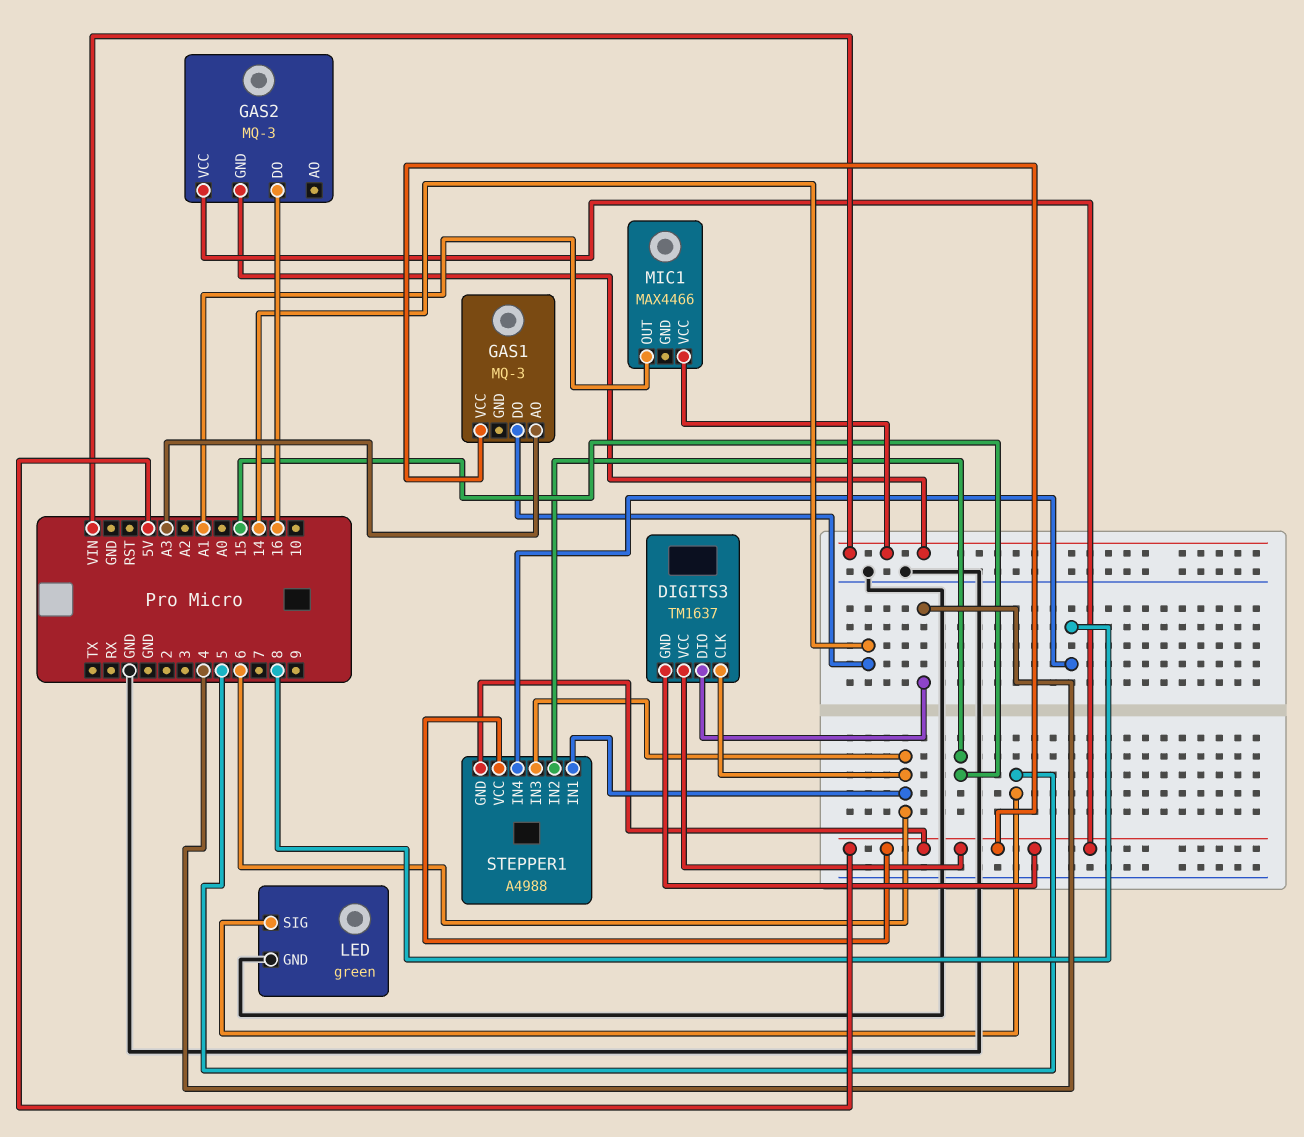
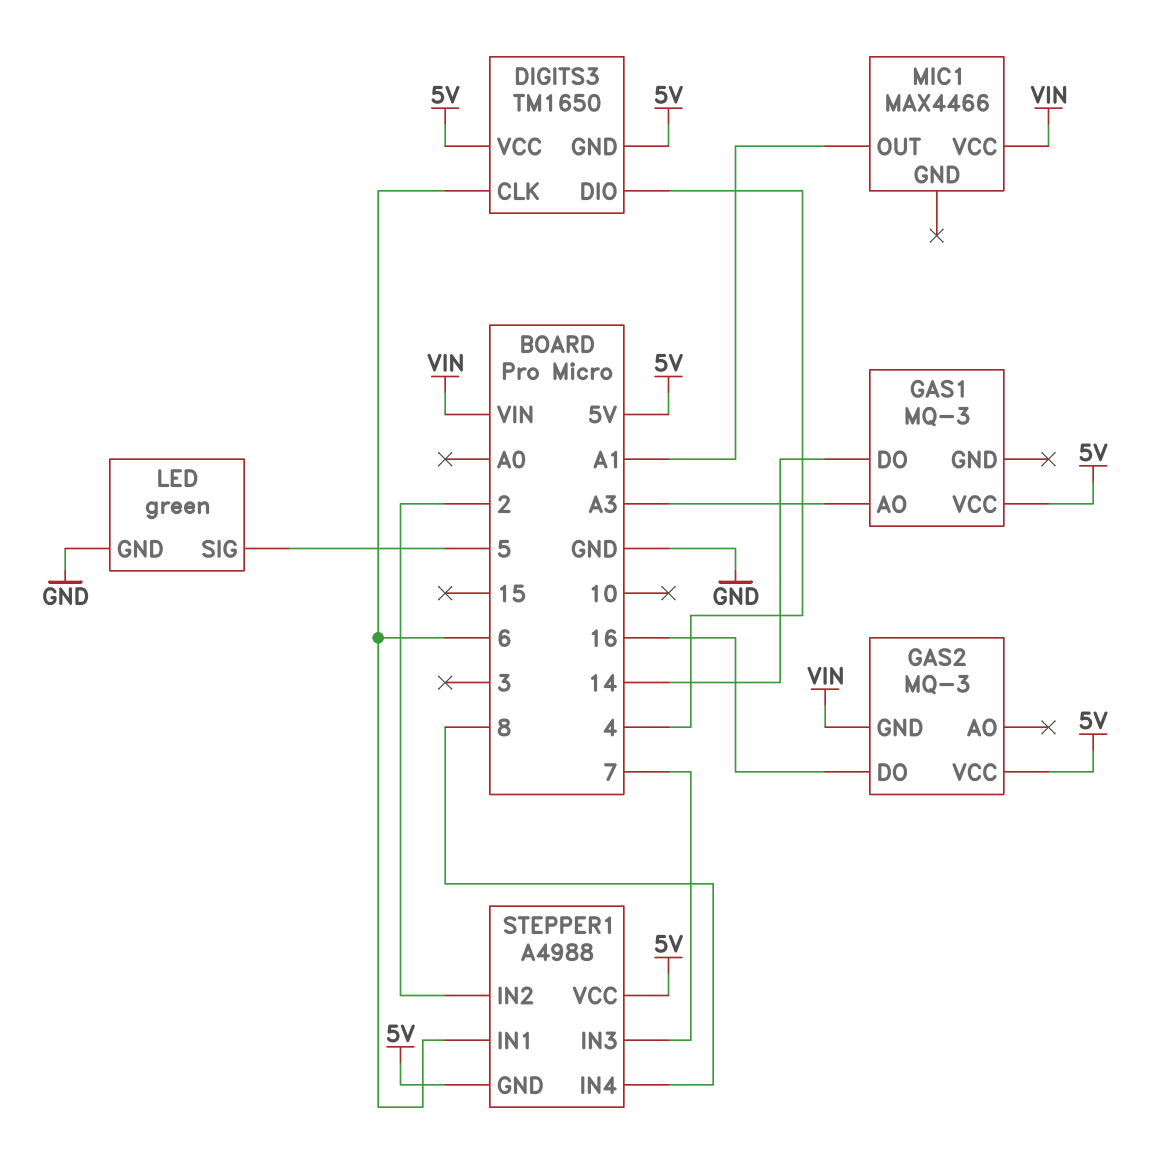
DIGITS3: TM1637 -> TM1650
STEPPER1 pin IN2: 15 -> 2
STEPPER1 pin IN3: 6 -> 7

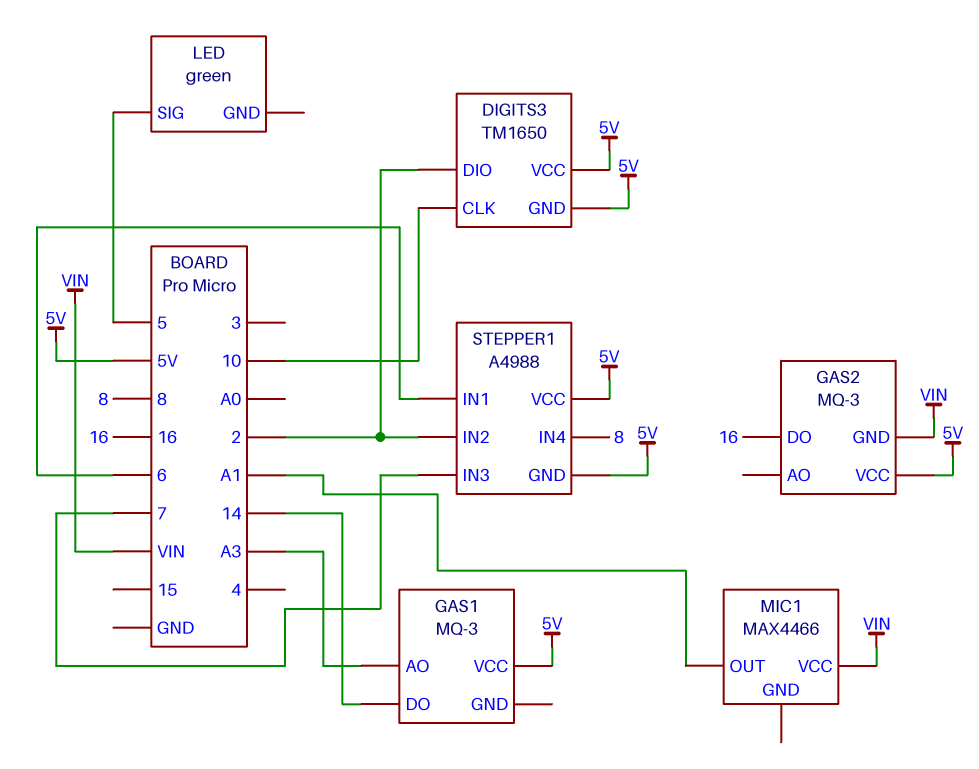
DIGITS3 pin CLK: 6 -> 10
DIGITS3 pin DIO: 4 -> 2
LED pin GND: GND -> none

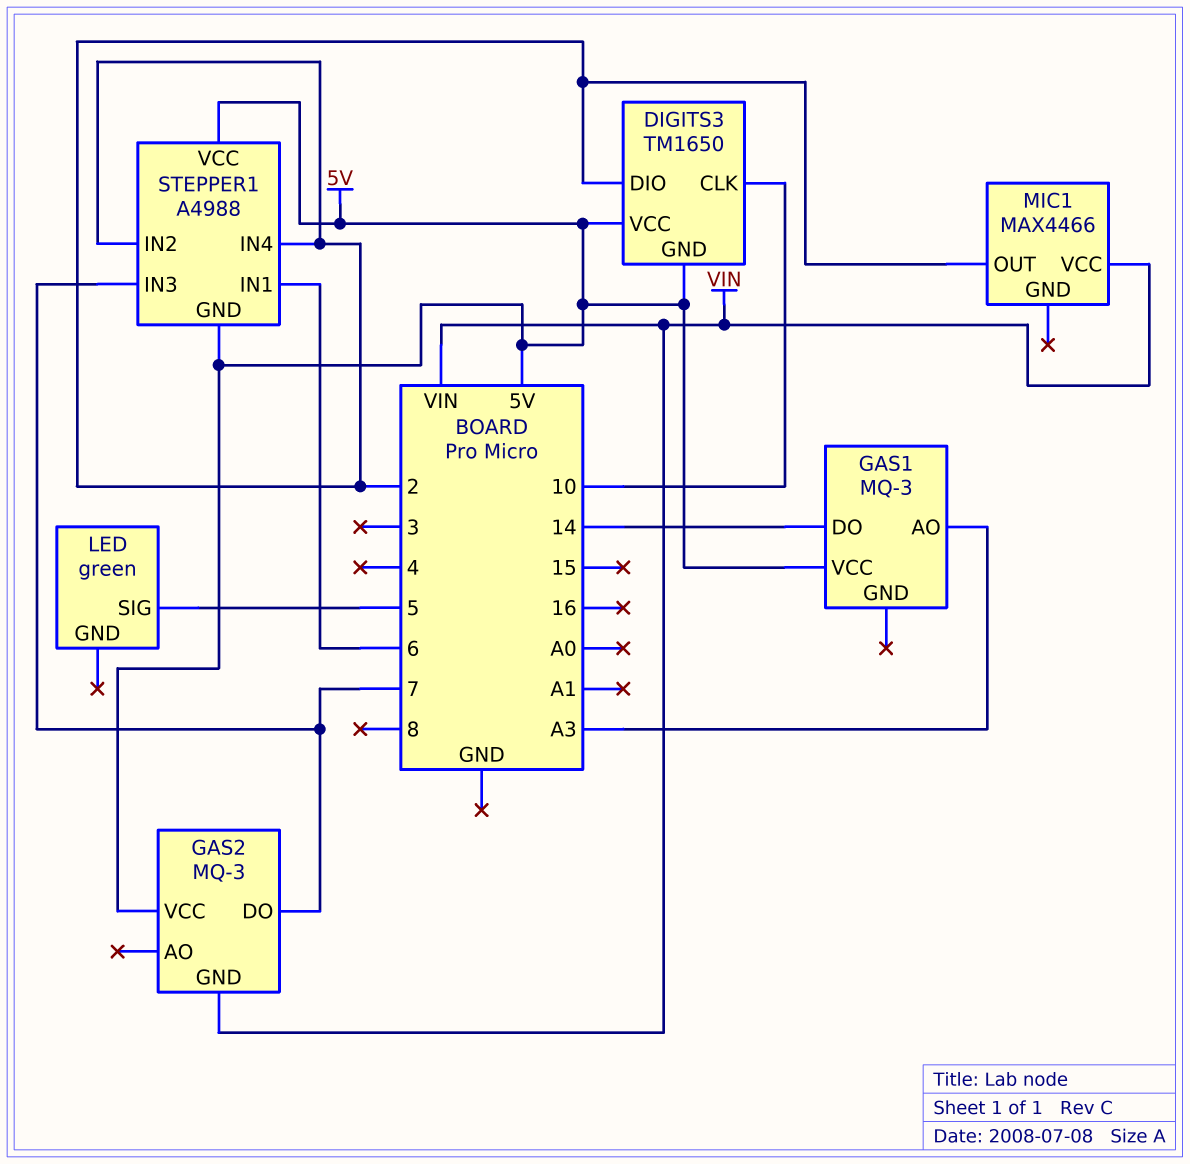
GAS2 pin DO: 16 -> 7
MIC1 pin OUT: A1 -> 2
STEPPER1 pin IN4: 8 -> 2

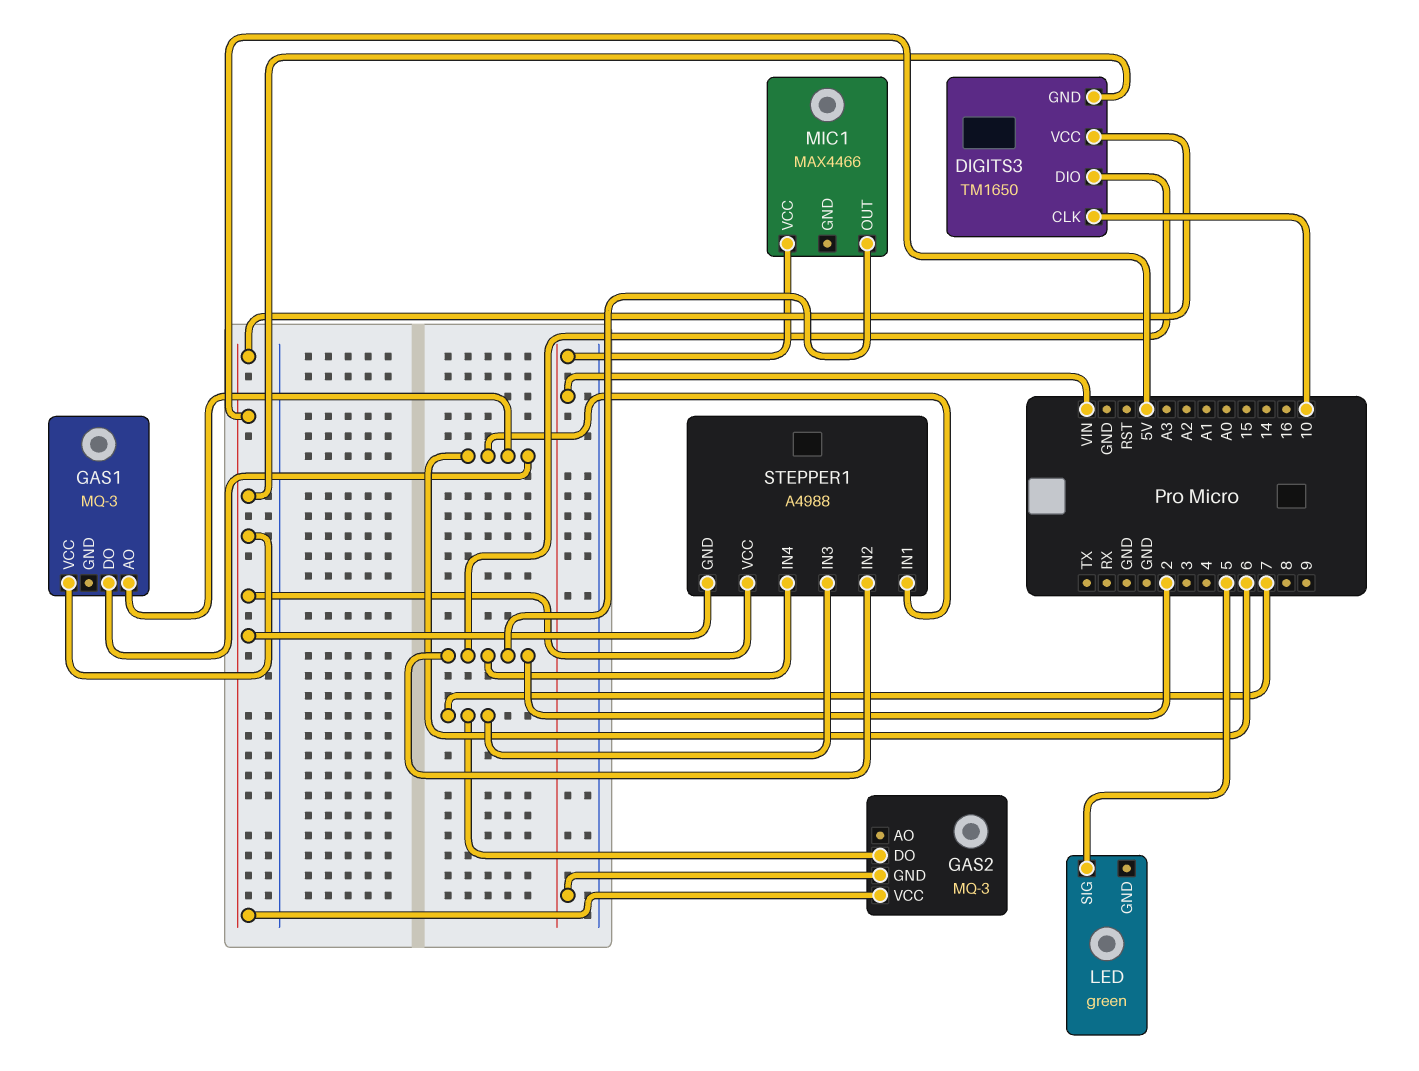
GAS1 pin AO: A3 -> 6
GAS1 pin DO: 14 -> 6

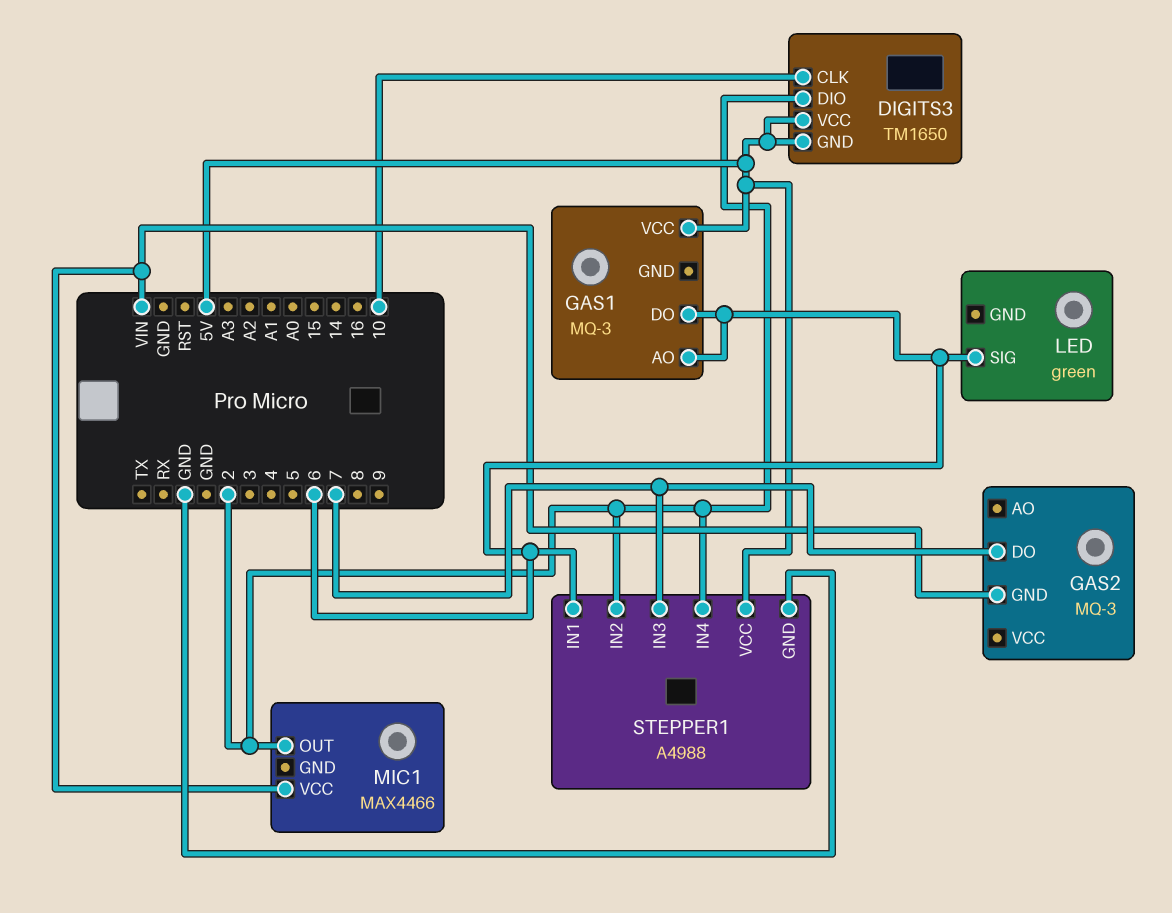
GAS2 pin VCC: 5V -> none
LED pin SIG: 5 -> 6
STEPPER1 pin GND: 5V -> GND

